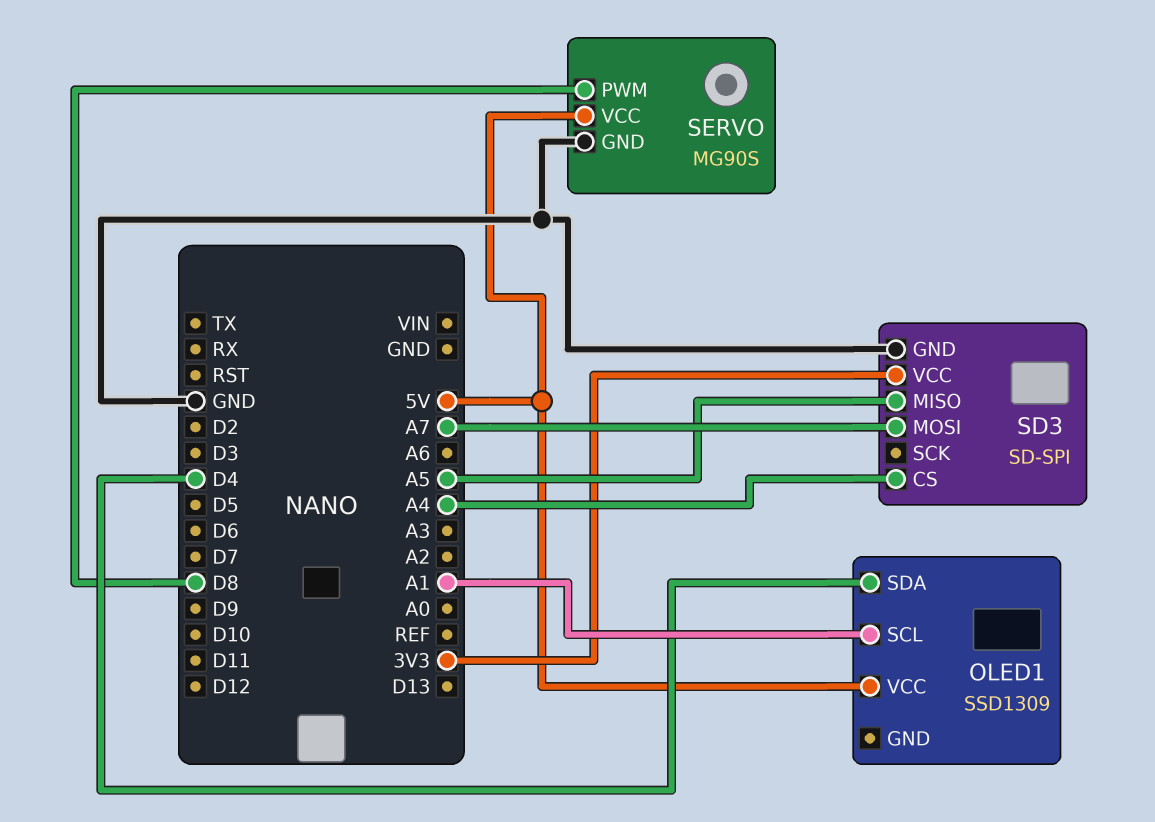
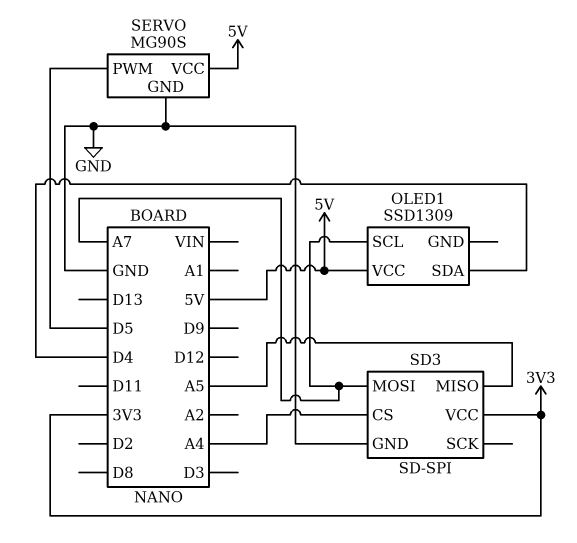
OLED1 pin SCL: A1 -> A7
SERVO pin PWM: D8 -> D5

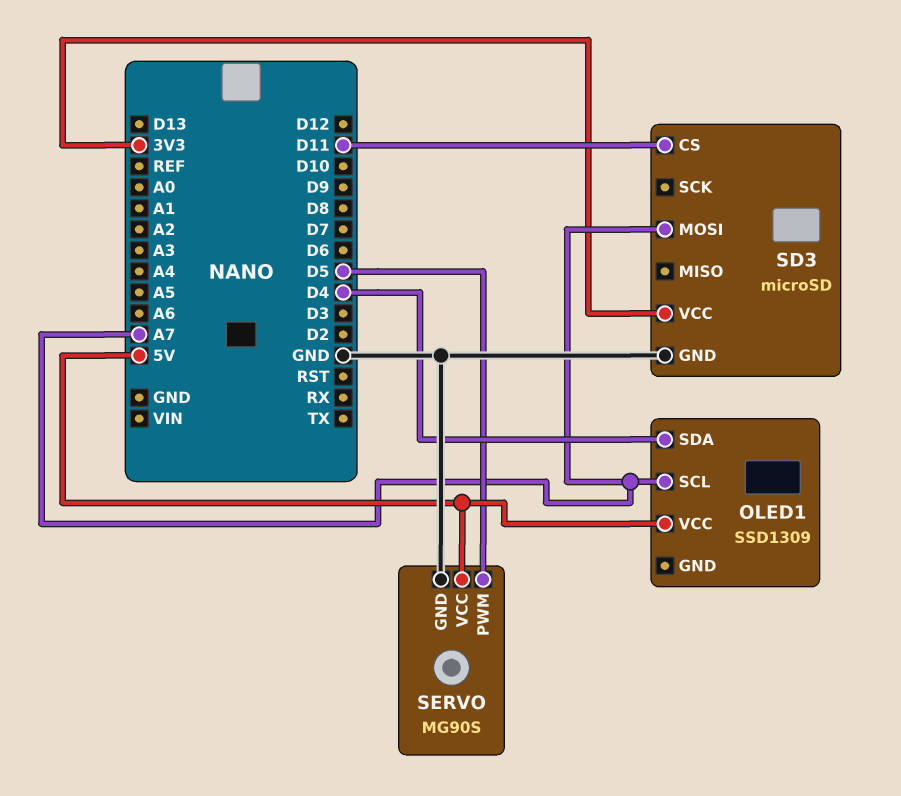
SD3: SD-SPI -> microSD
SD3 pin CS: A4 -> D11
SD3 pin MISO: A5 -> none

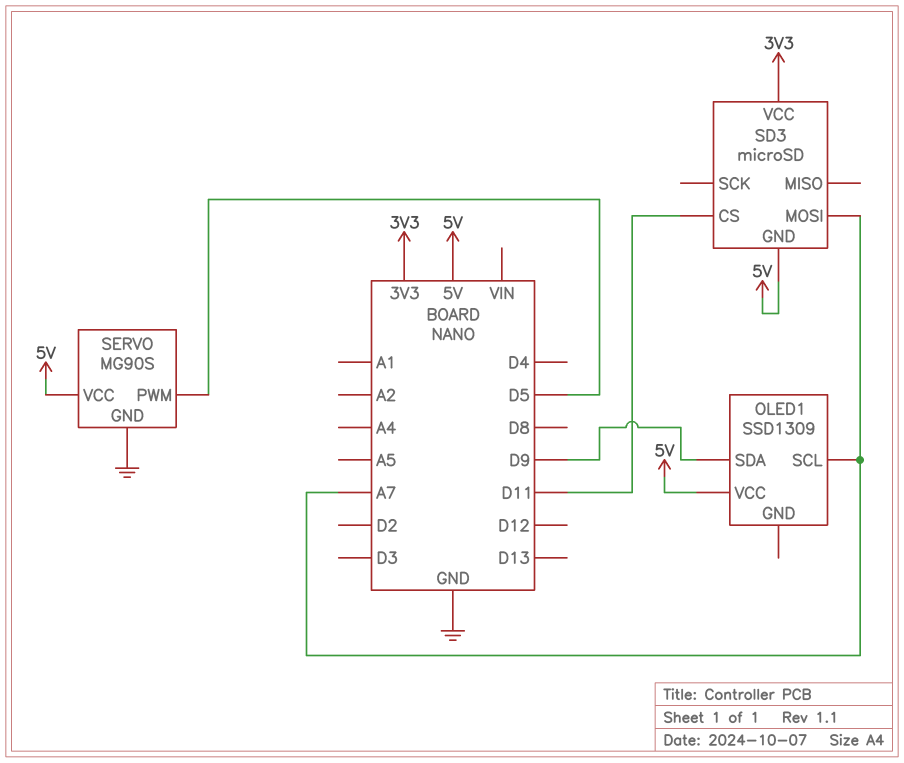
OLED1 pin SDA: D4 -> D9
SD3 pin GND: GND -> 5V

